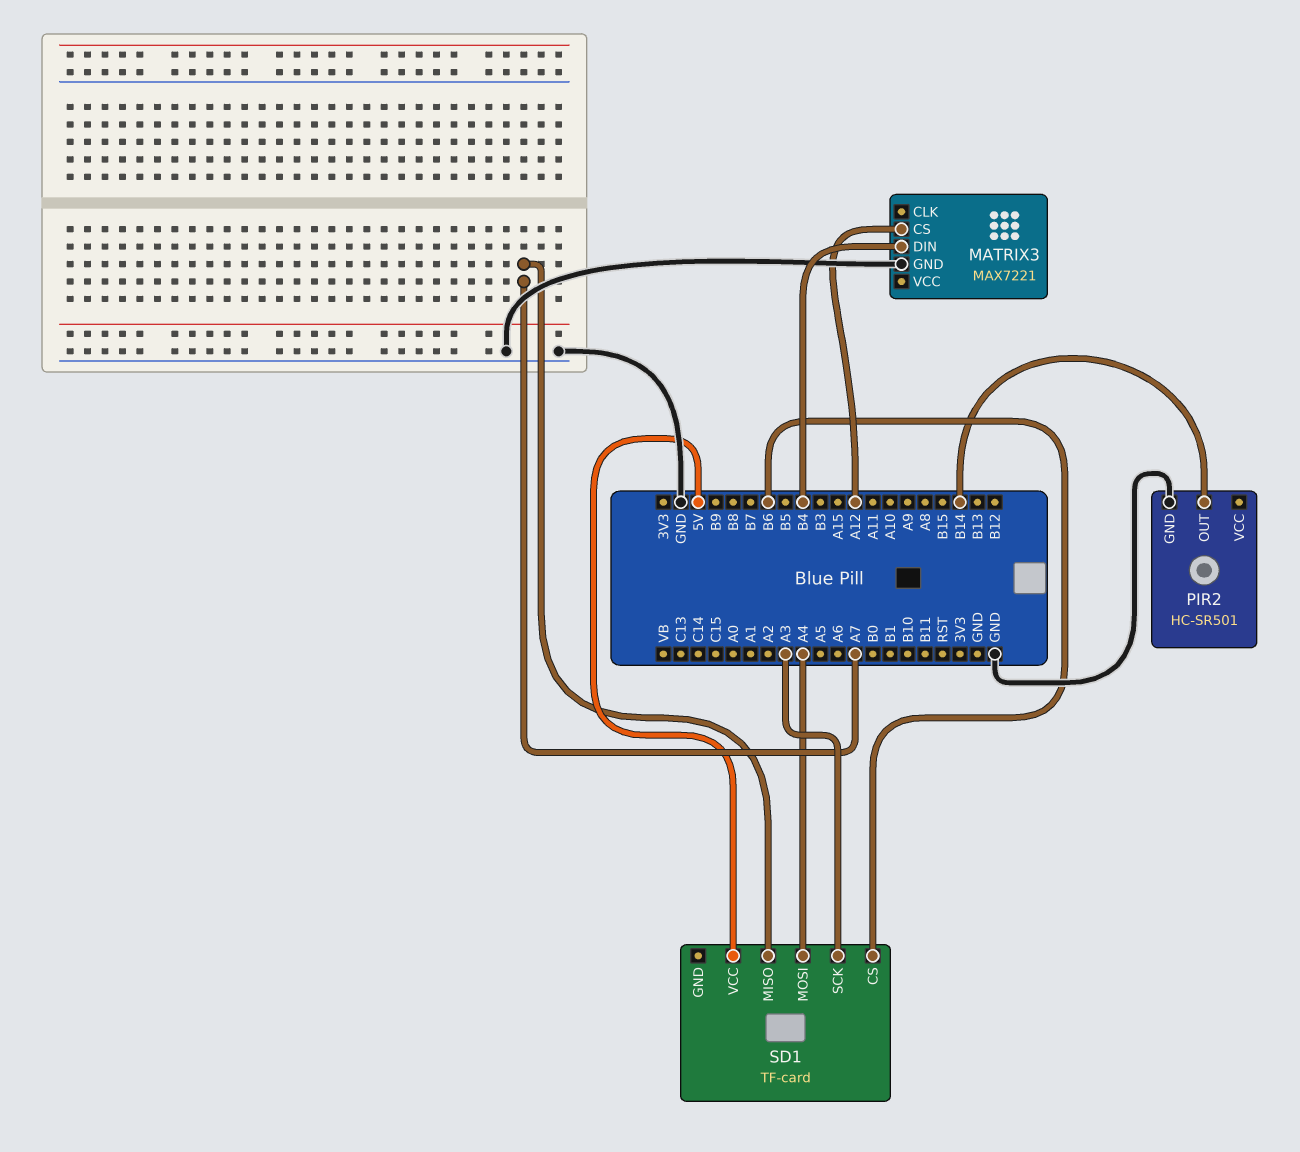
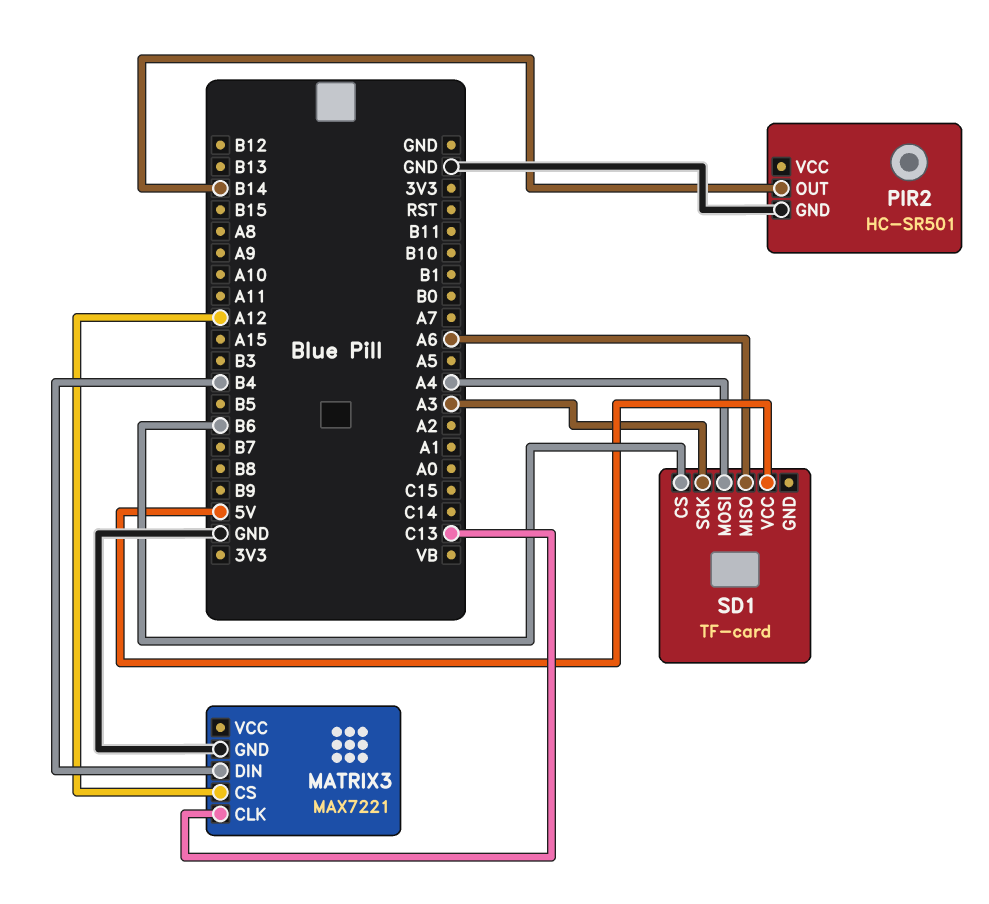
MATRIX3 pin CLK: none -> C13
SD1 pin MISO: A7 -> A6

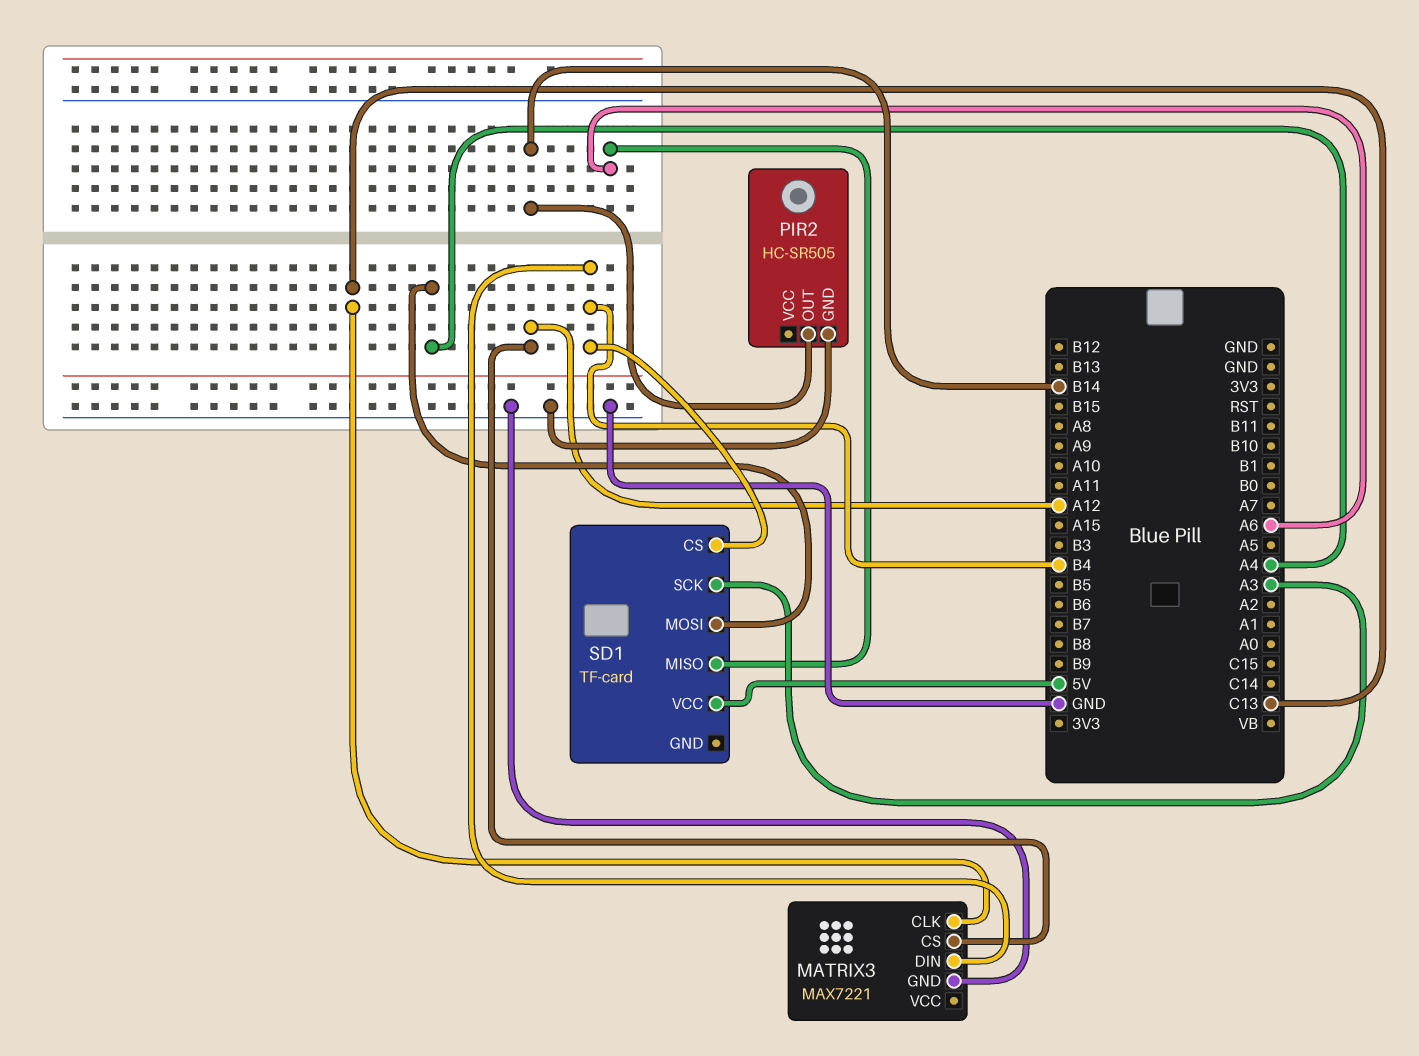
PIR2: HC-SR501 -> HC-SR505
SD1 pin CS: B6 -> B4

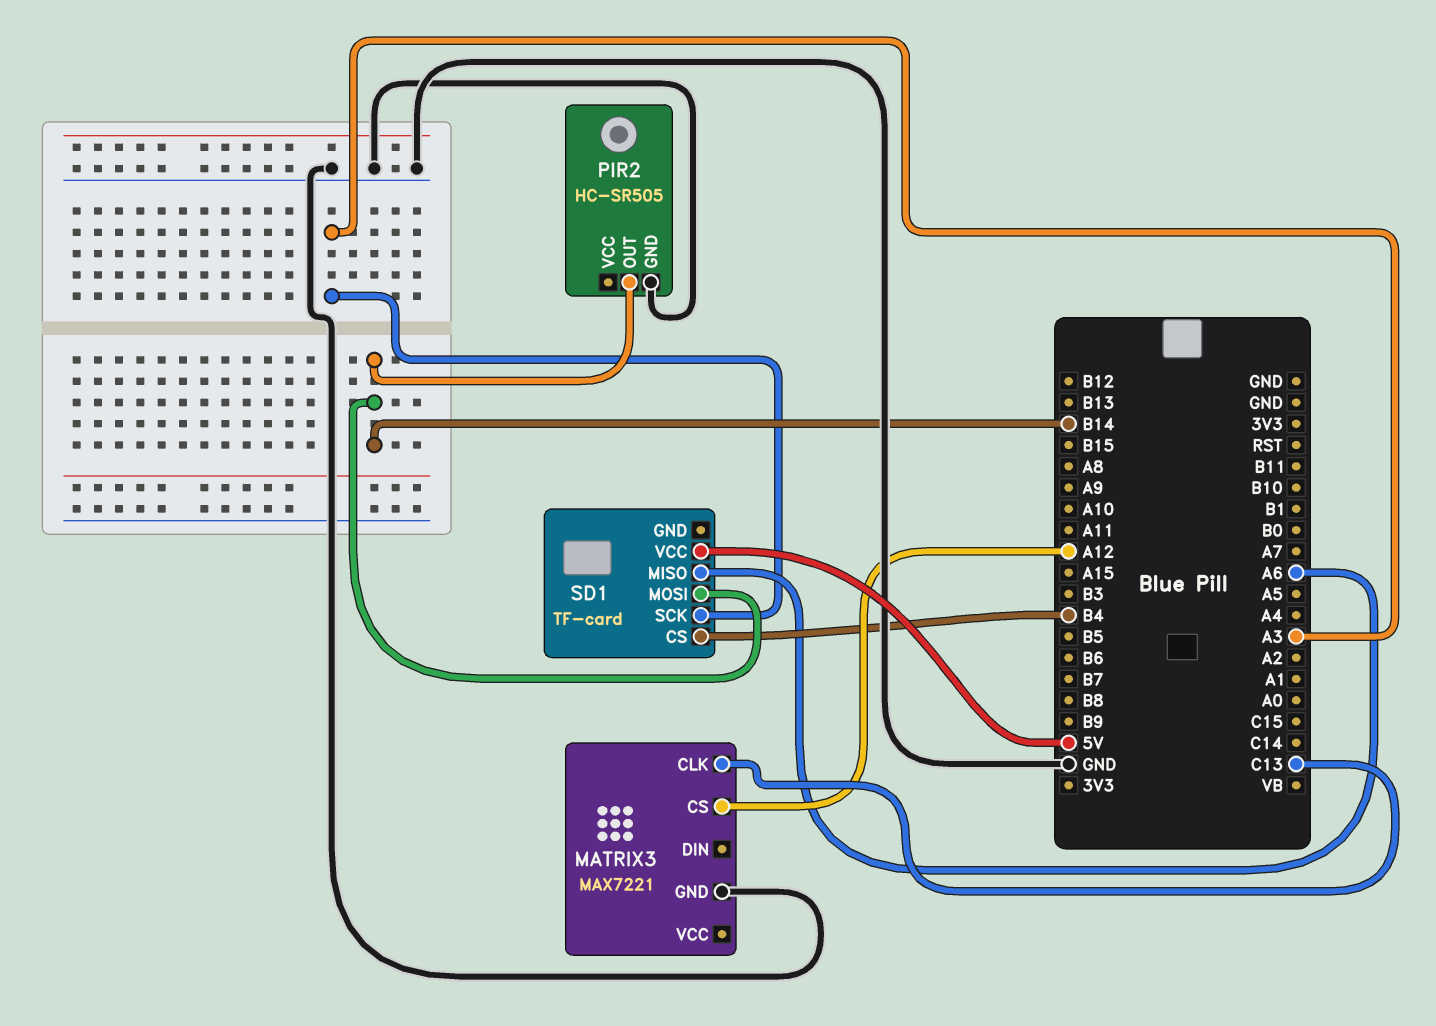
MATRIX3 pin DIN: B4 -> none
SD1 pin MOSI: A4 -> B14

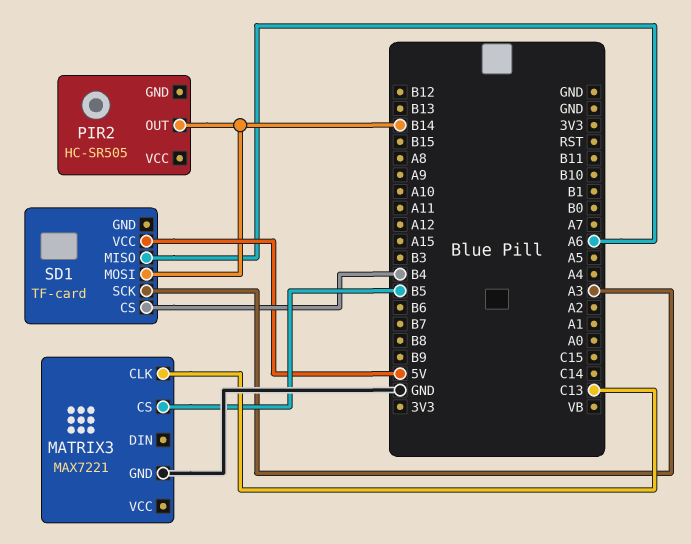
MATRIX3 pin CS: A12 -> B5
PIR2 pin GND: GND -> none

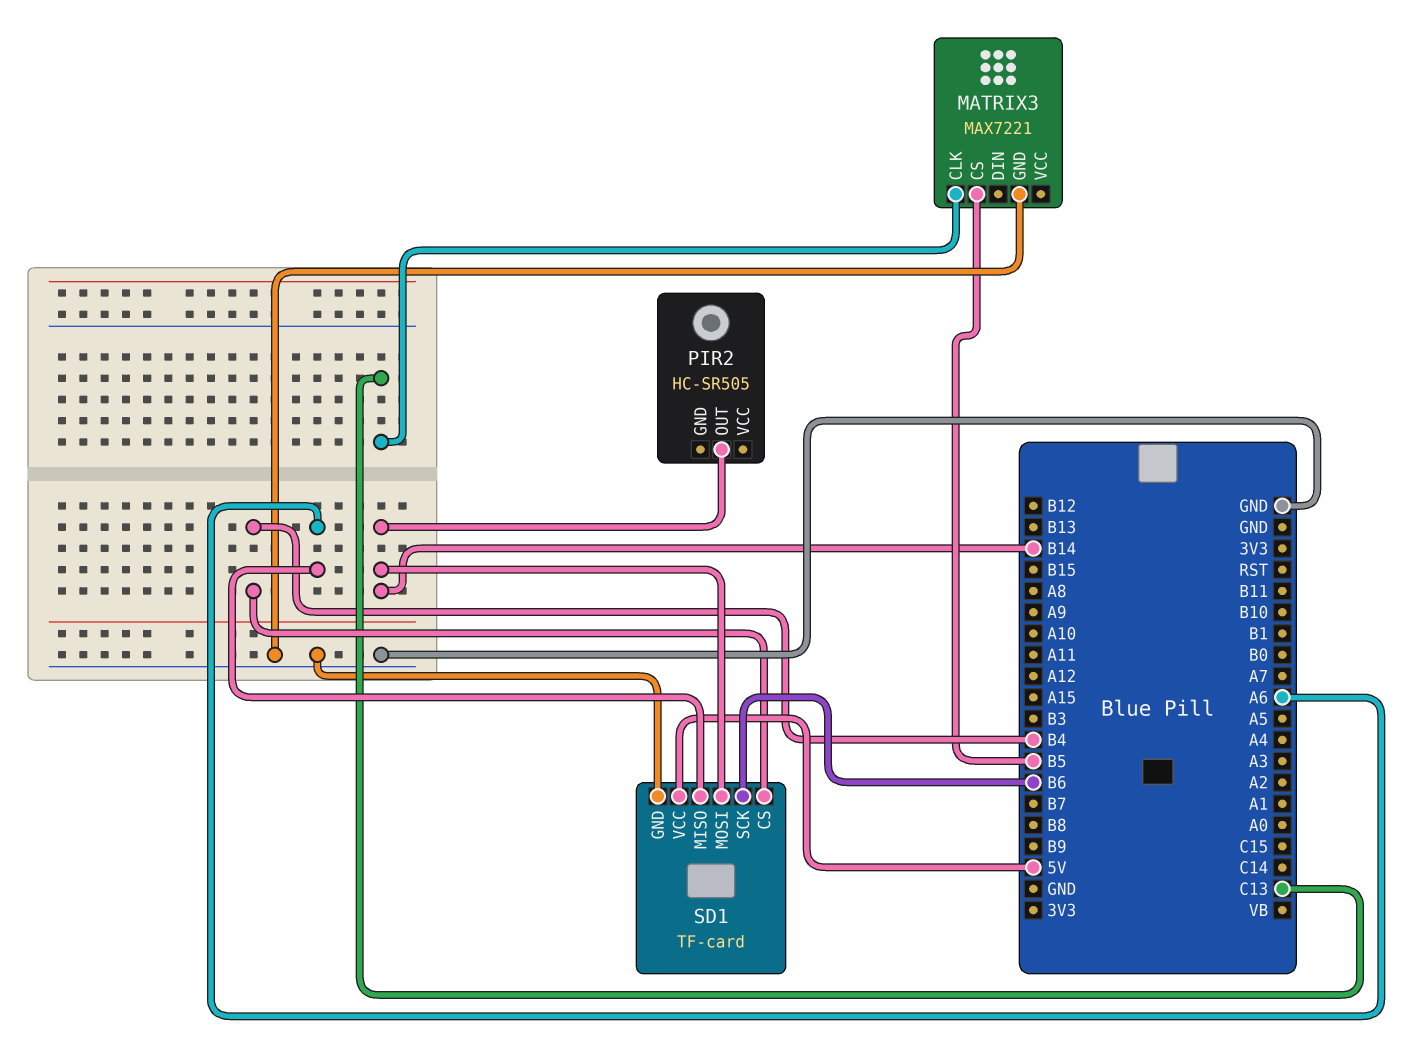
SD1 pin GND: none -> GND
SD1 pin SCK: A3 -> B6

